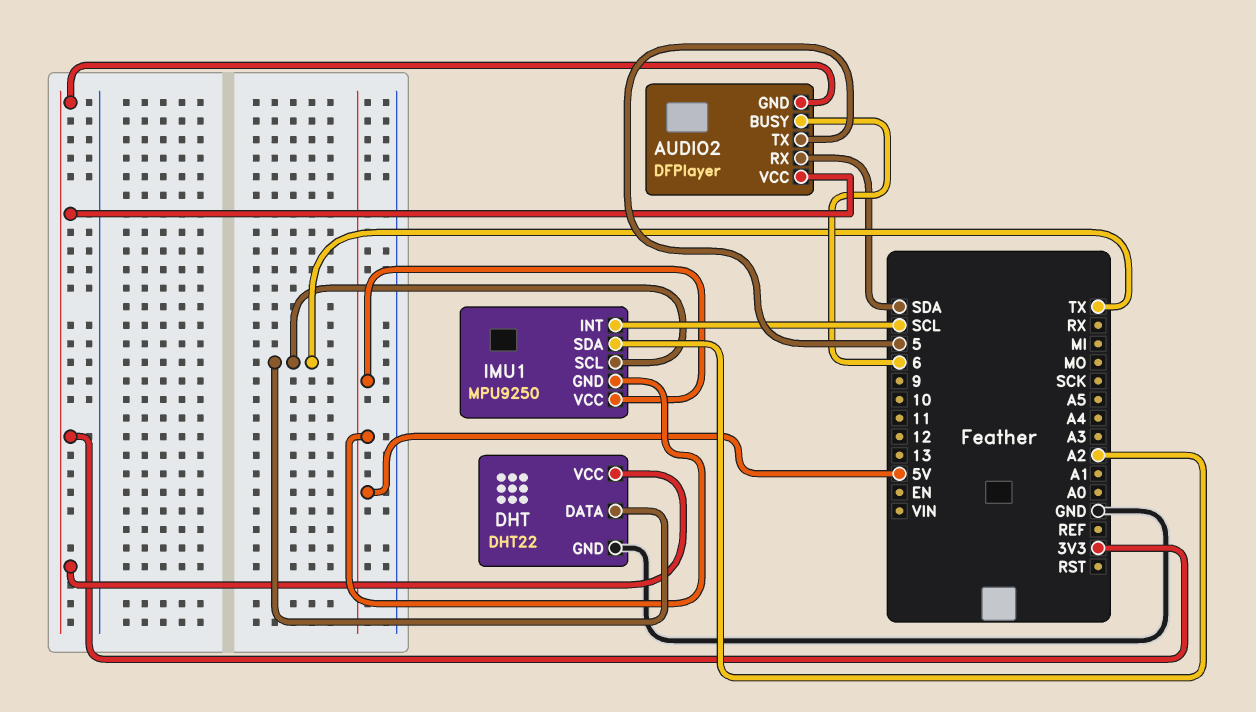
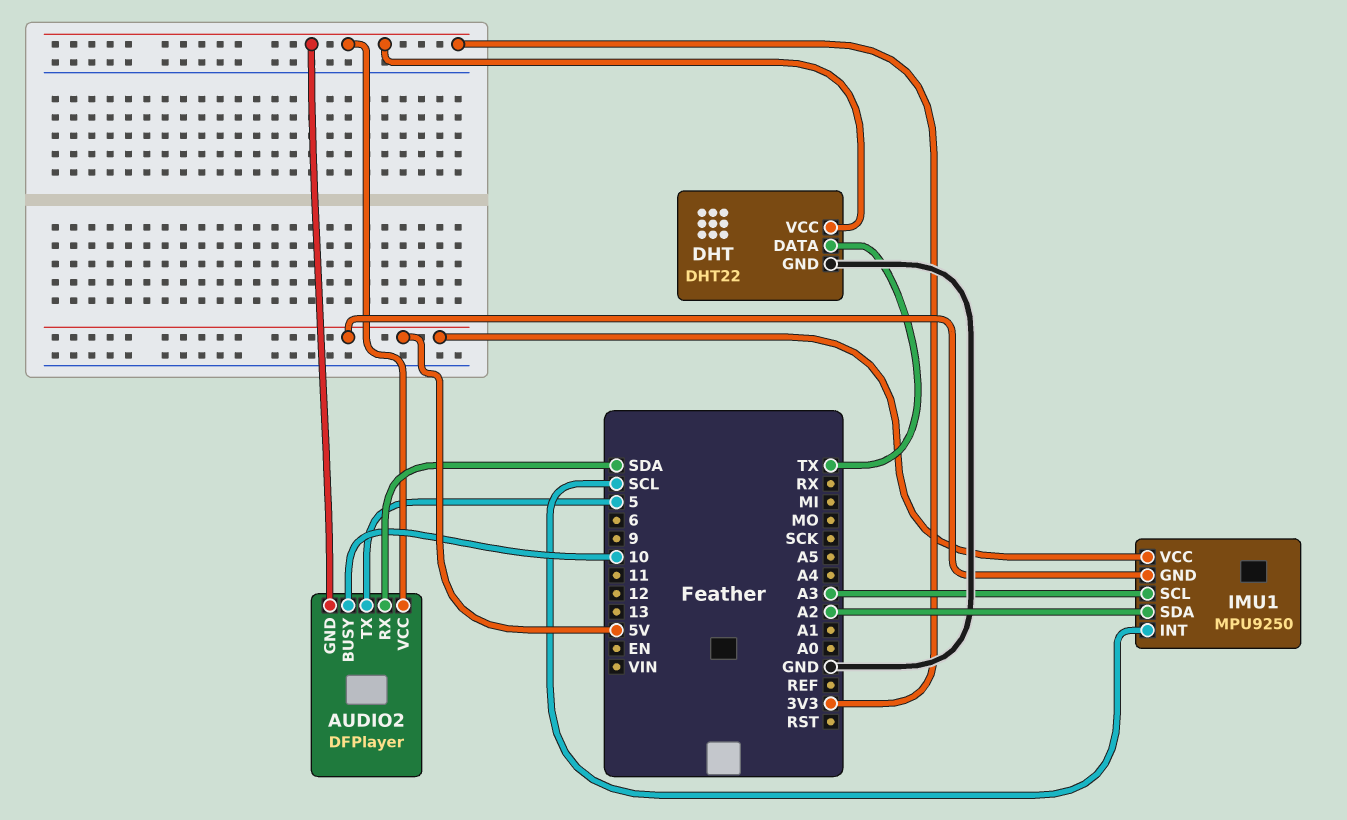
AUDIO2 pin BUSY: 6 -> 10
IMU1 pin SCL: TX -> A3

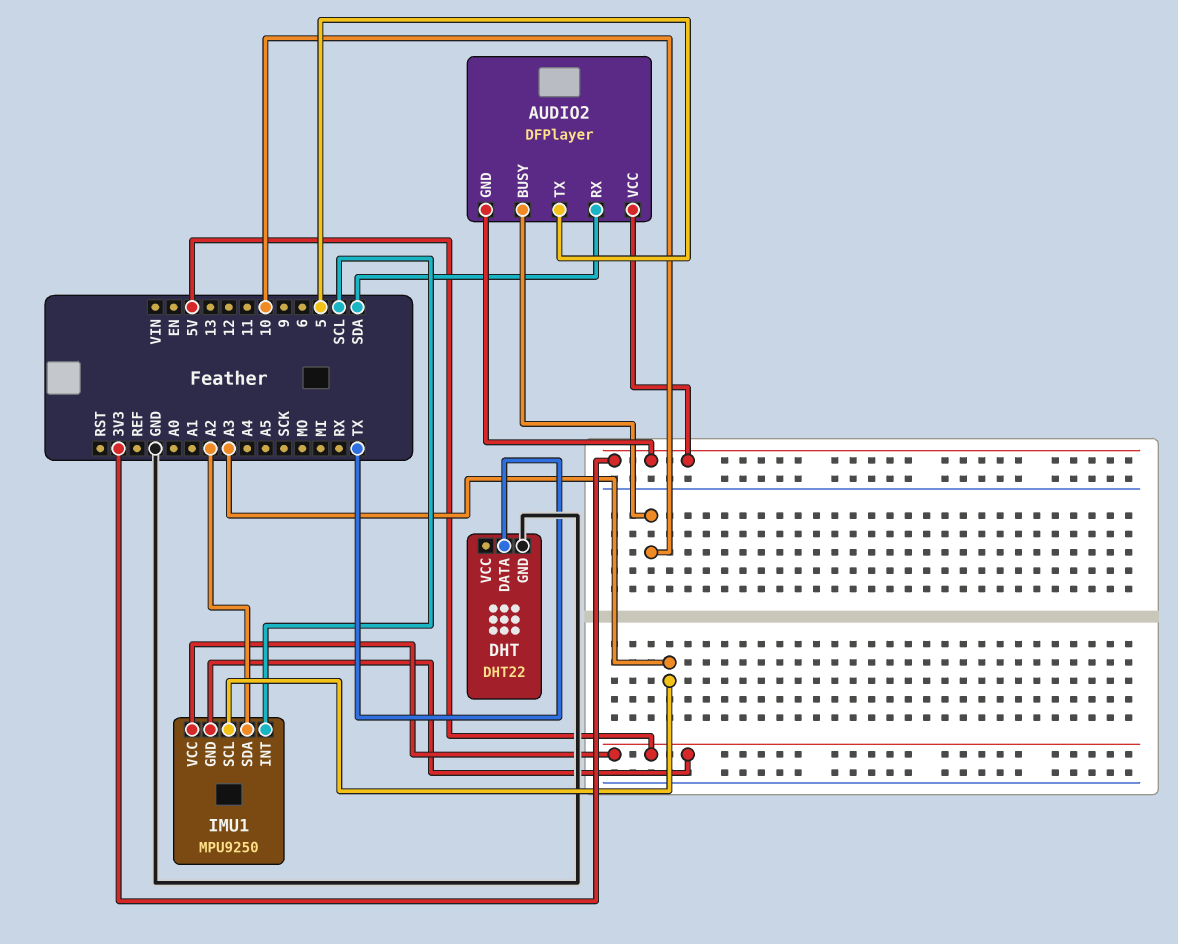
DHT pin VCC: 3V3 -> none

